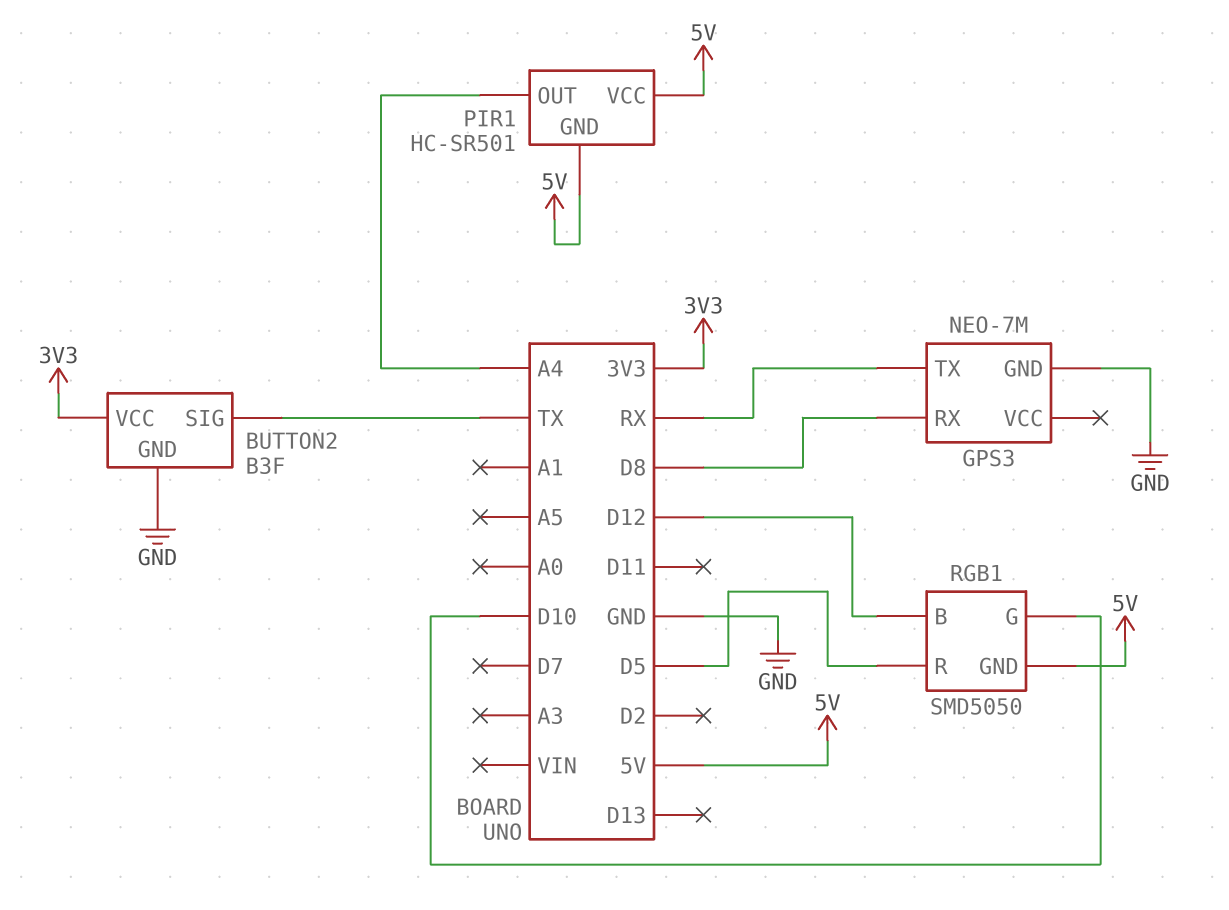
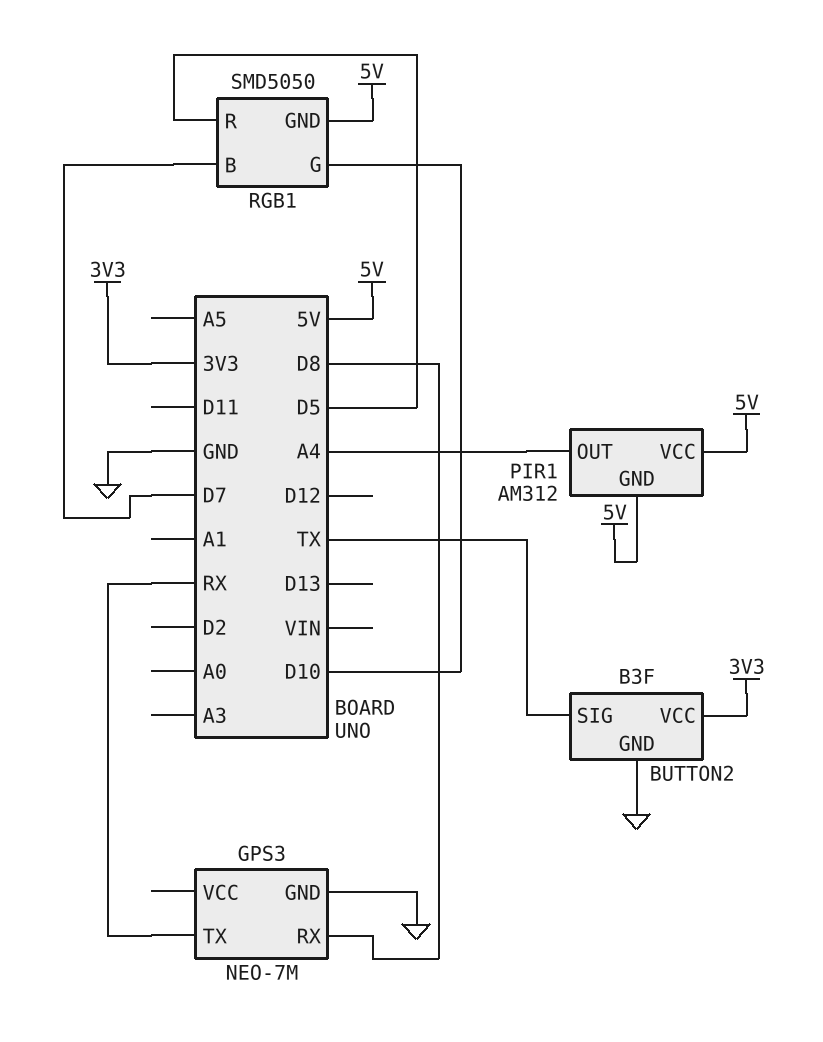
PIR1: HC-SR501 -> AM312
RGB1 pin B: D12 -> D7

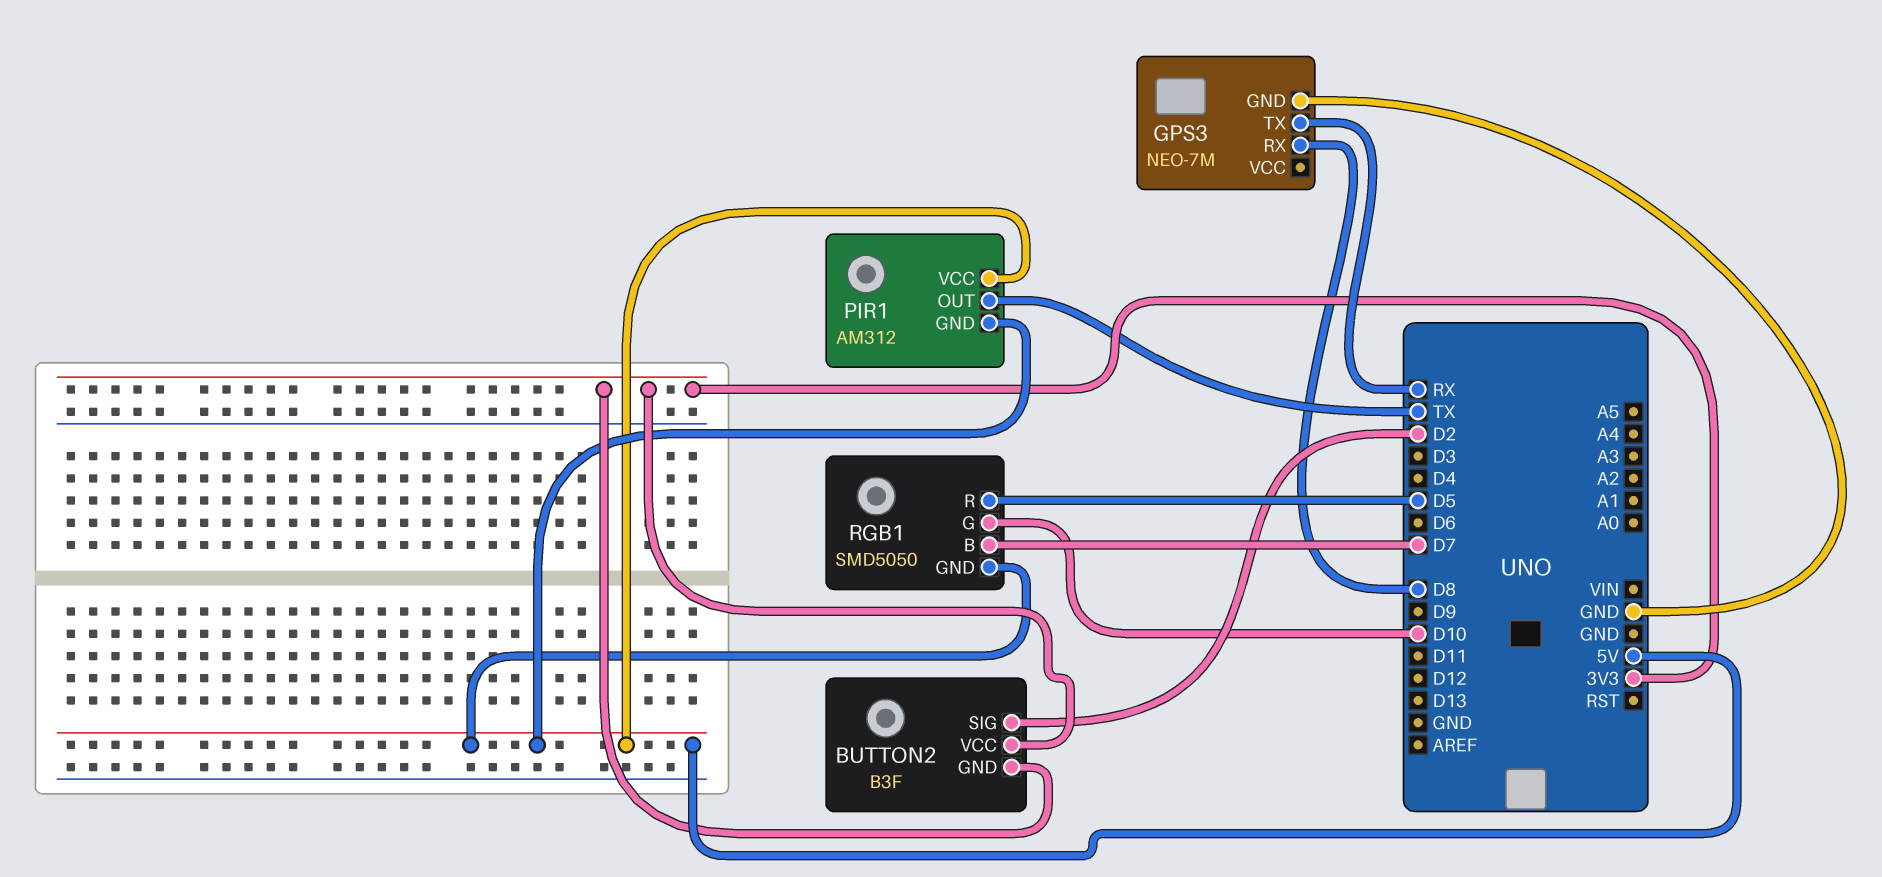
BUTTON2 pin GND: GND -> 3V3
BUTTON2 pin SIG: TX -> D2
PIR1 pin OUT: A4 -> TX

